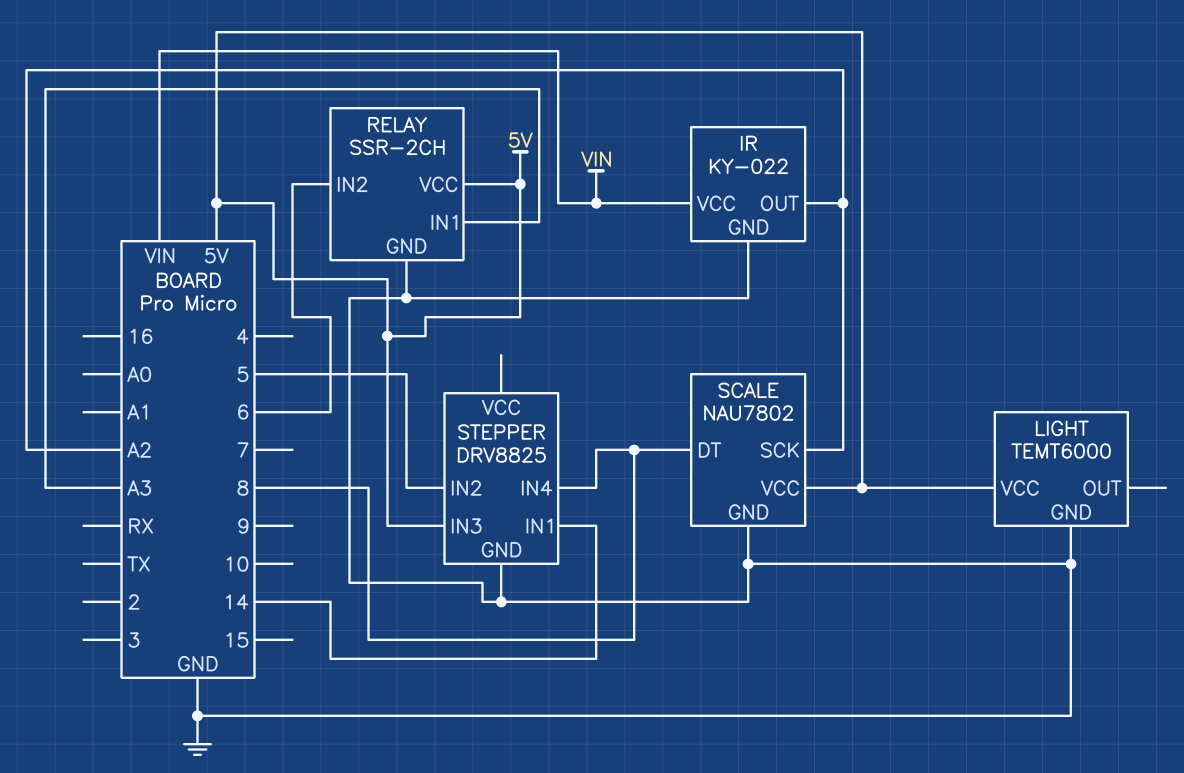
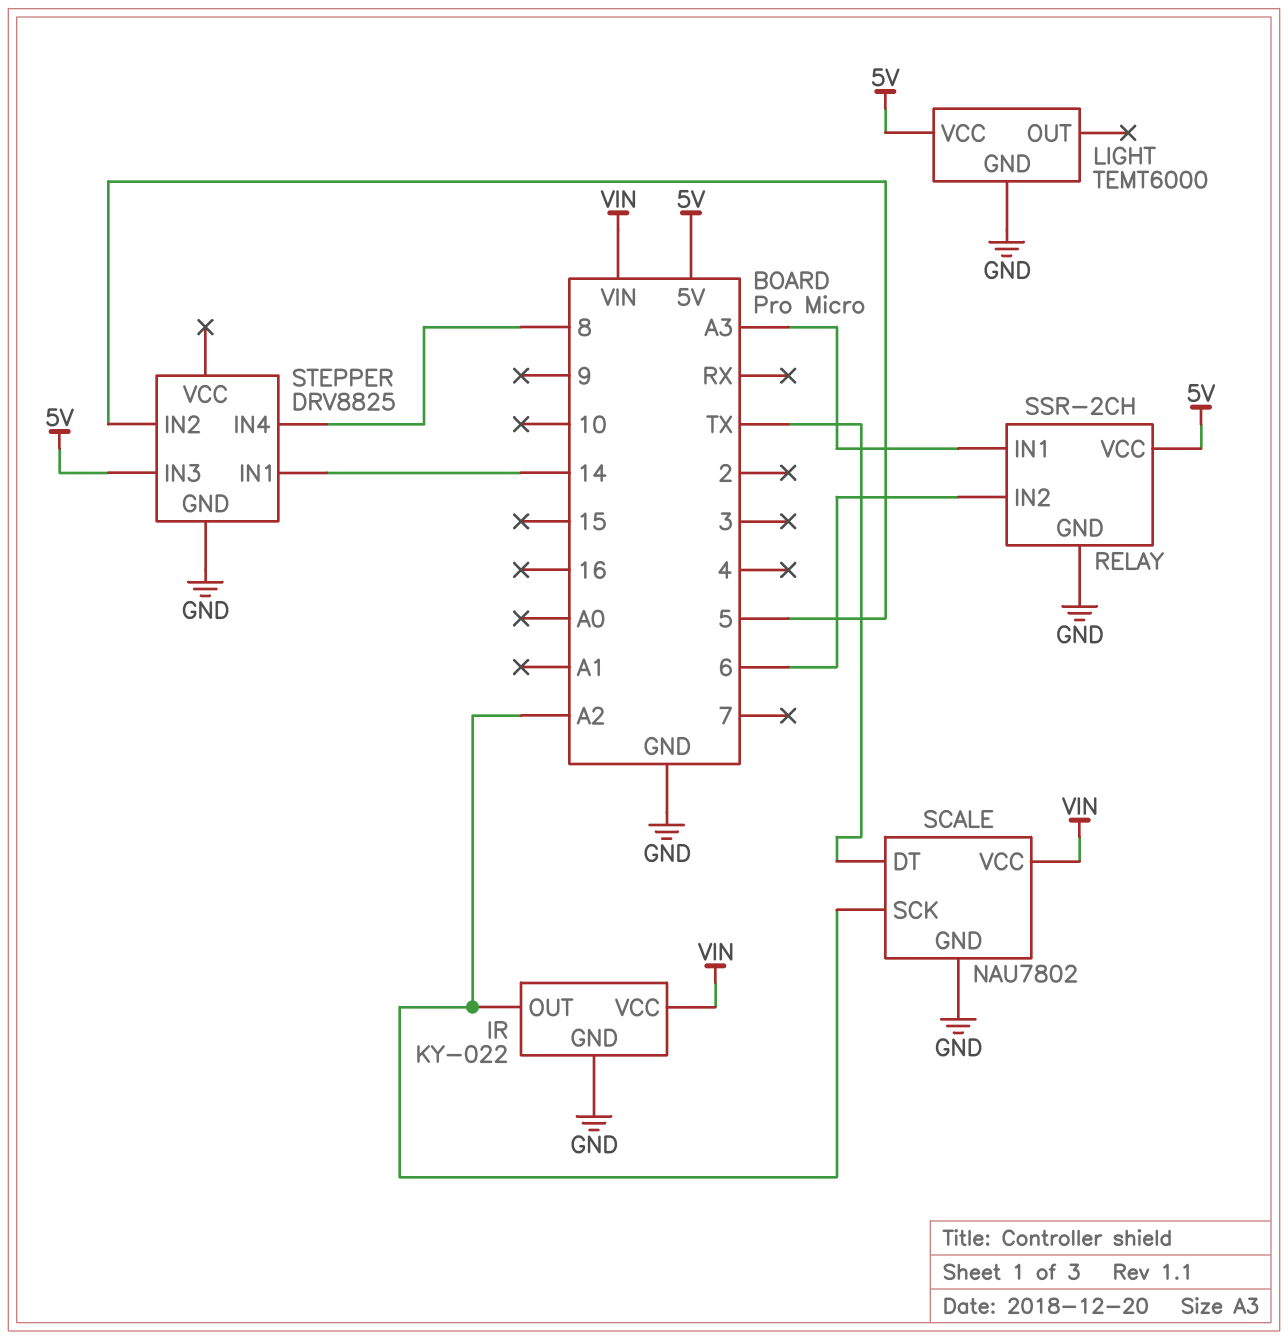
SCALE pin DT: 8 -> TX
SCALE pin VCC: 5V -> VIN

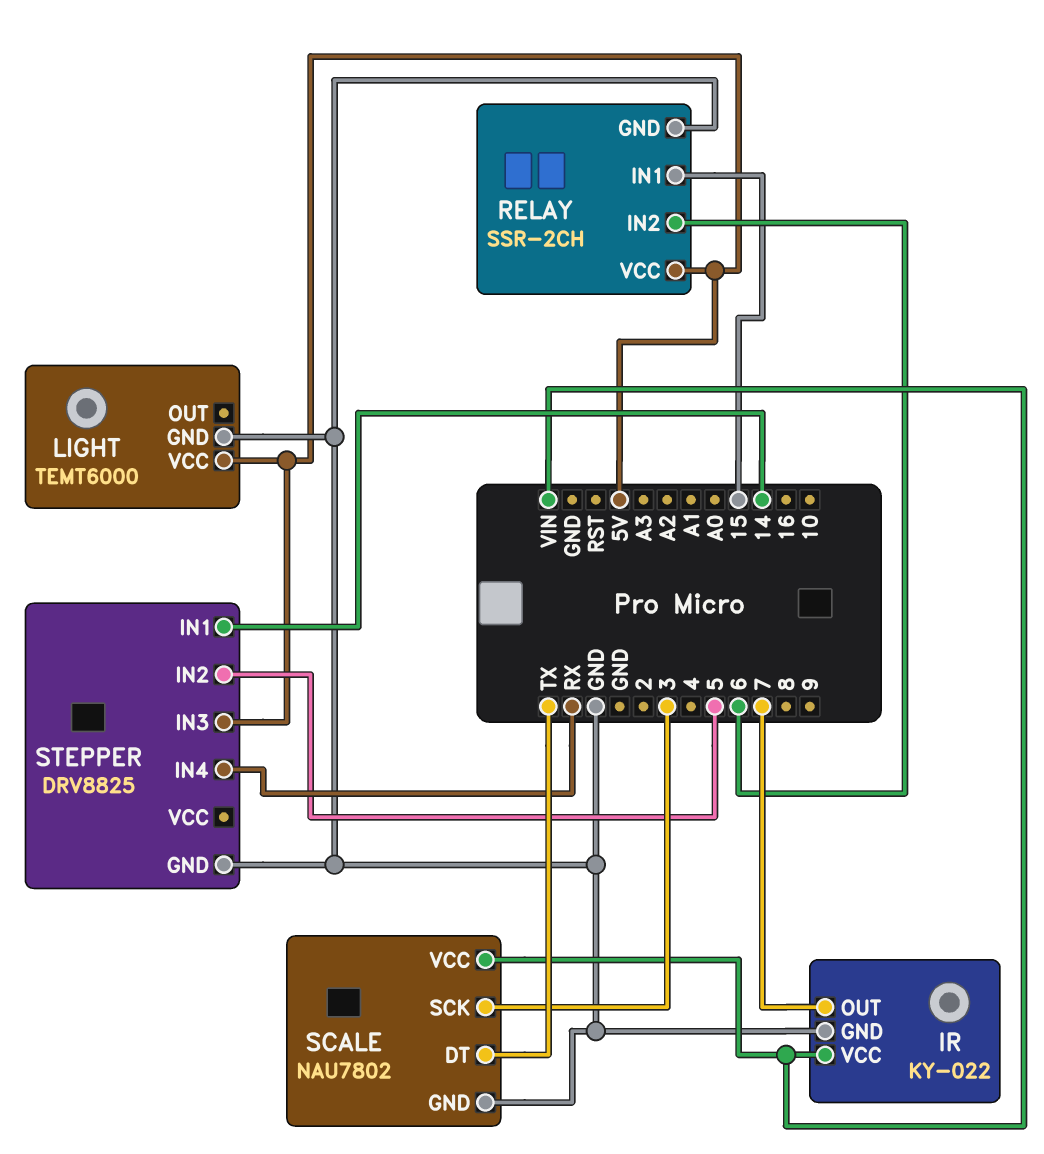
IR pin OUT: A2 -> 7
RELAY pin IN1: A3 -> 15
SCALE pin SCK: A2 -> 3
STEPPER pin IN4: 8 -> RX

